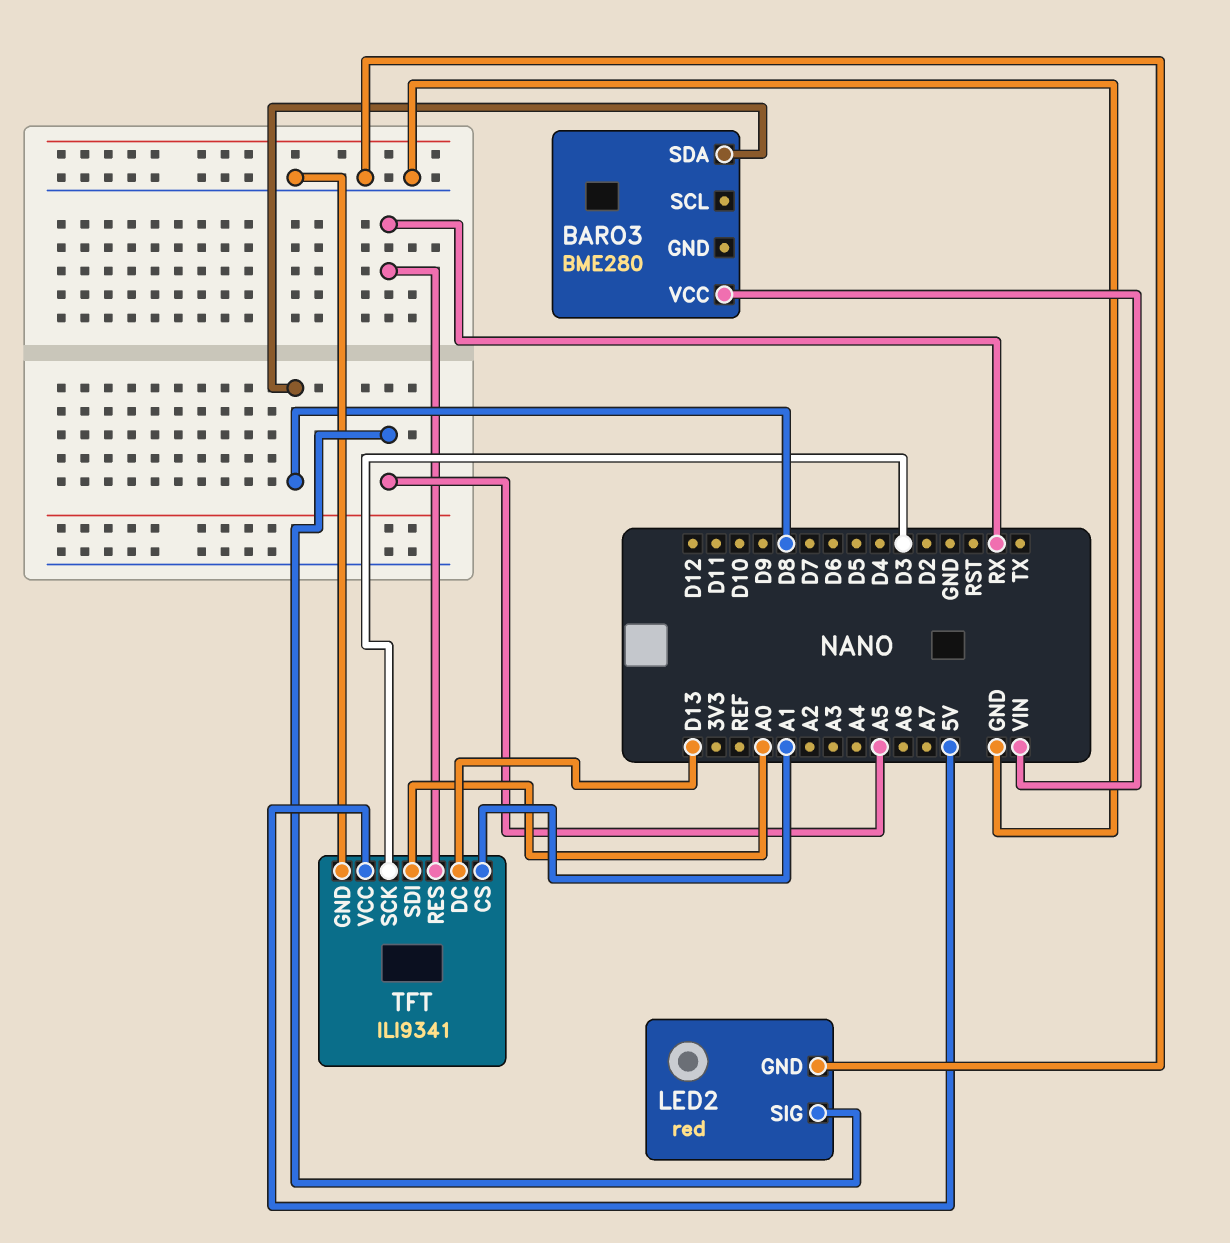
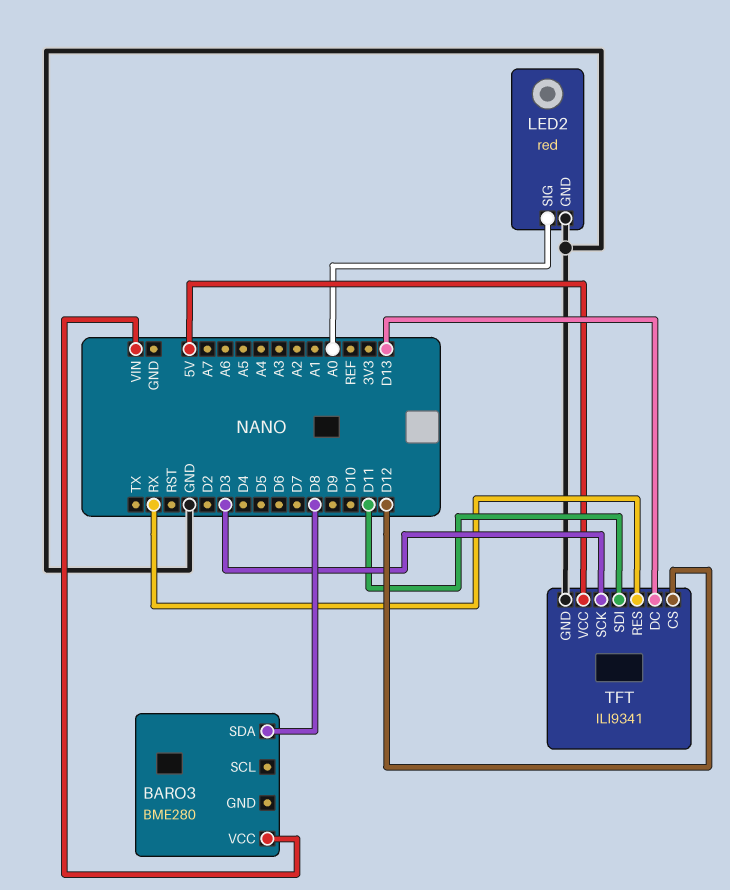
LED2 pin SIG: A5 -> A0
TFT pin CS: A1 -> D12
TFT pin SDI: A0 -> D11

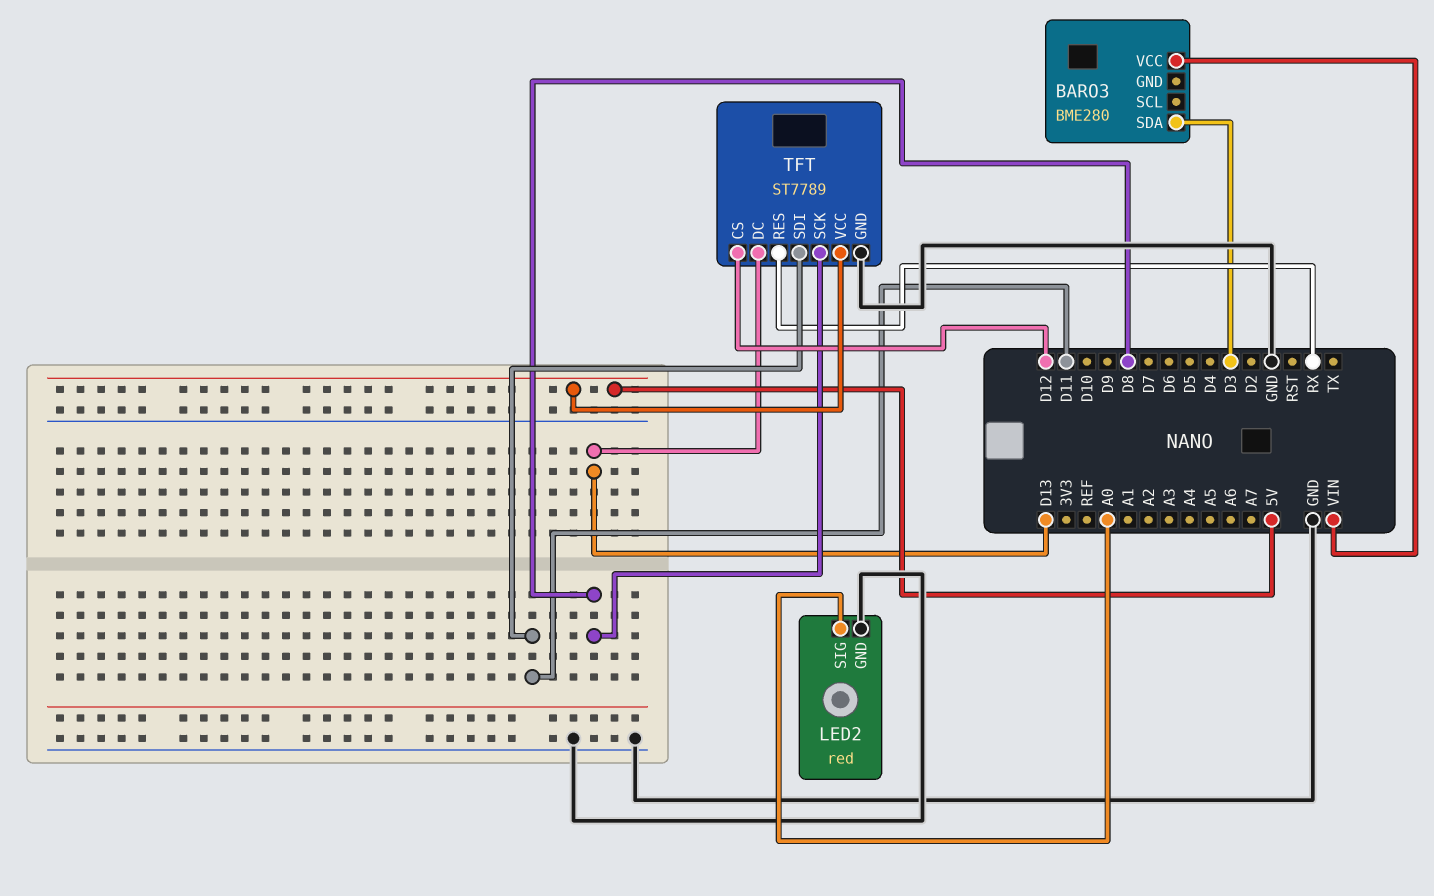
BARO3 pin SDA: D8 -> D3
TFT: ILI9341 -> ST7789
TFT pin SCK: D3 -> D8

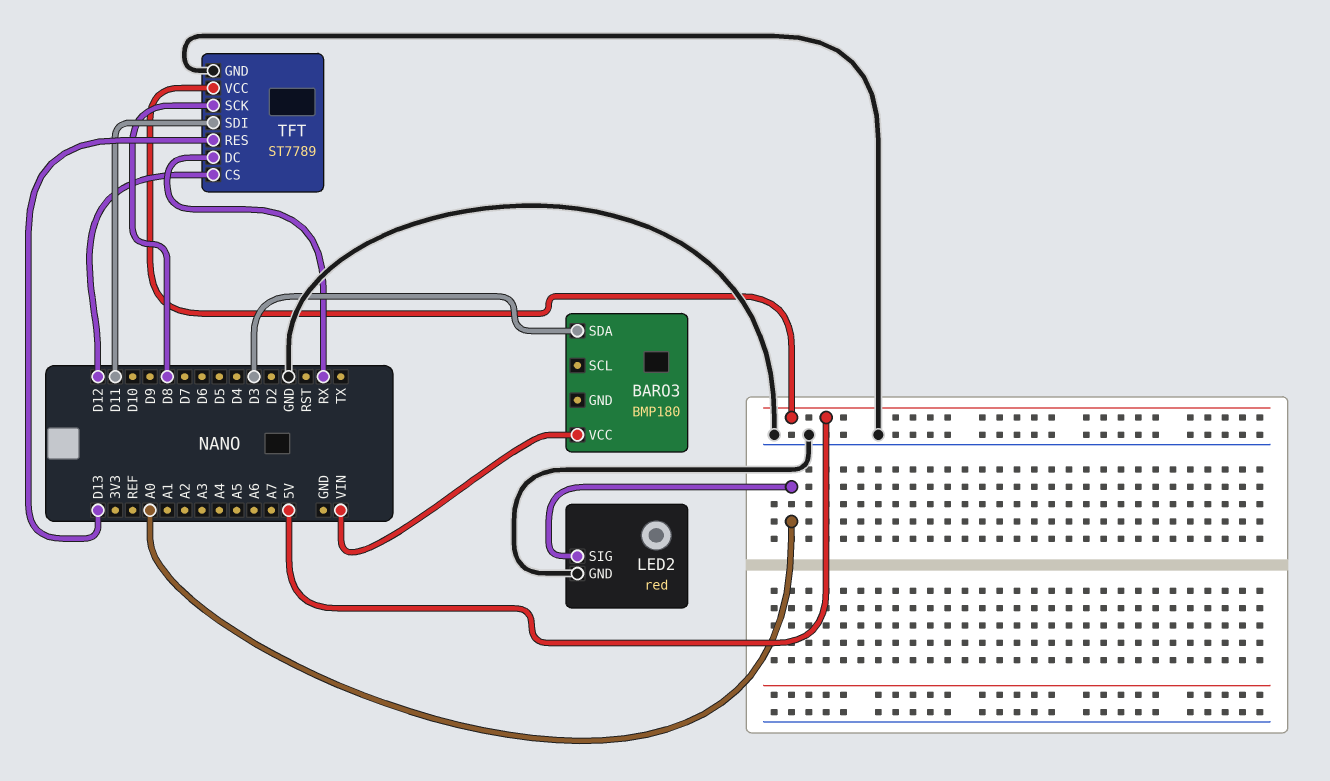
BARO3: BME280 -> BMP180
TFT pin DC: D13 -> RX
TFT pin RES: RX -> D13

